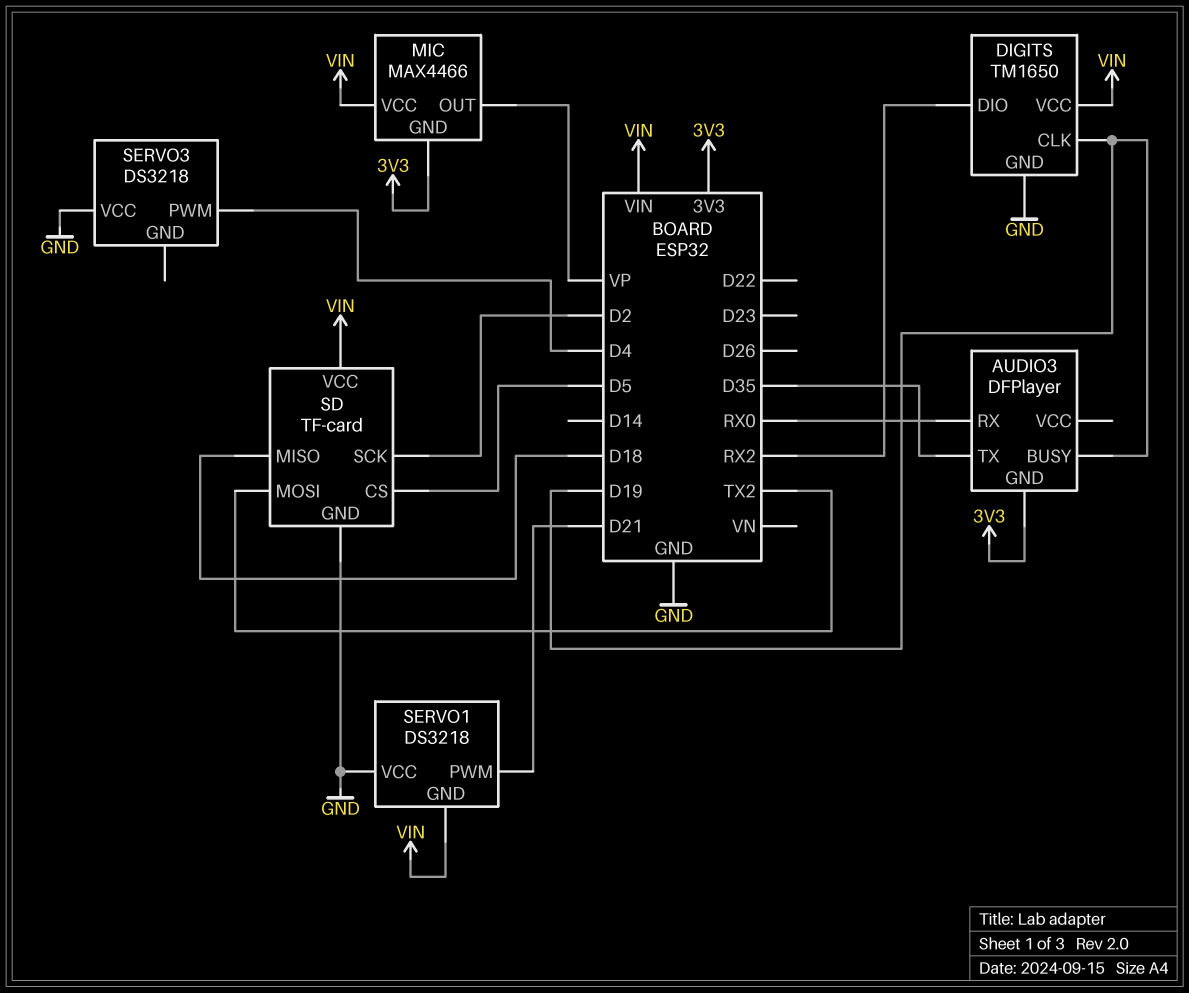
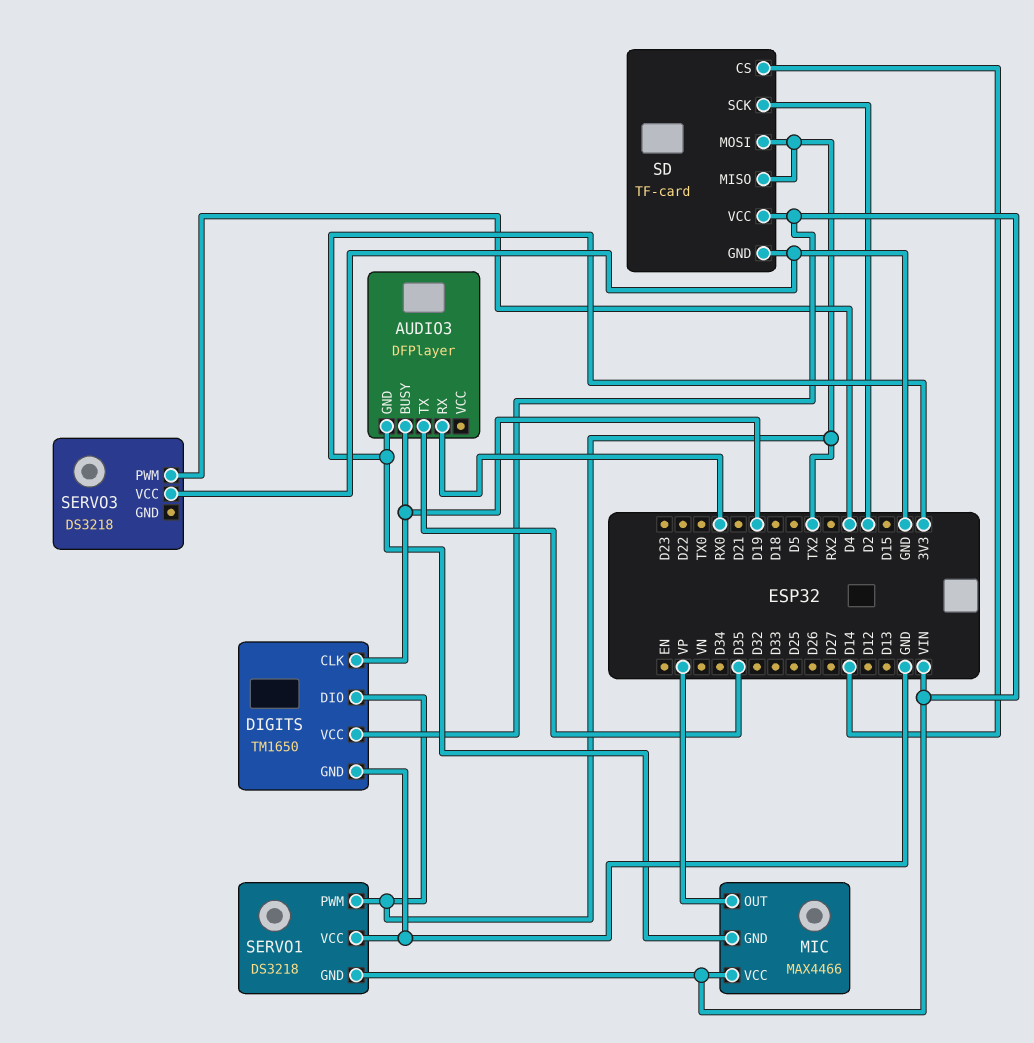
DIGITS pin DIO: RX2 -> TX2
SD pin CS: D5 -> D14
SD pin MISO: D18 -> TX2
SERVO1 pin PWM: D21 -> TX2

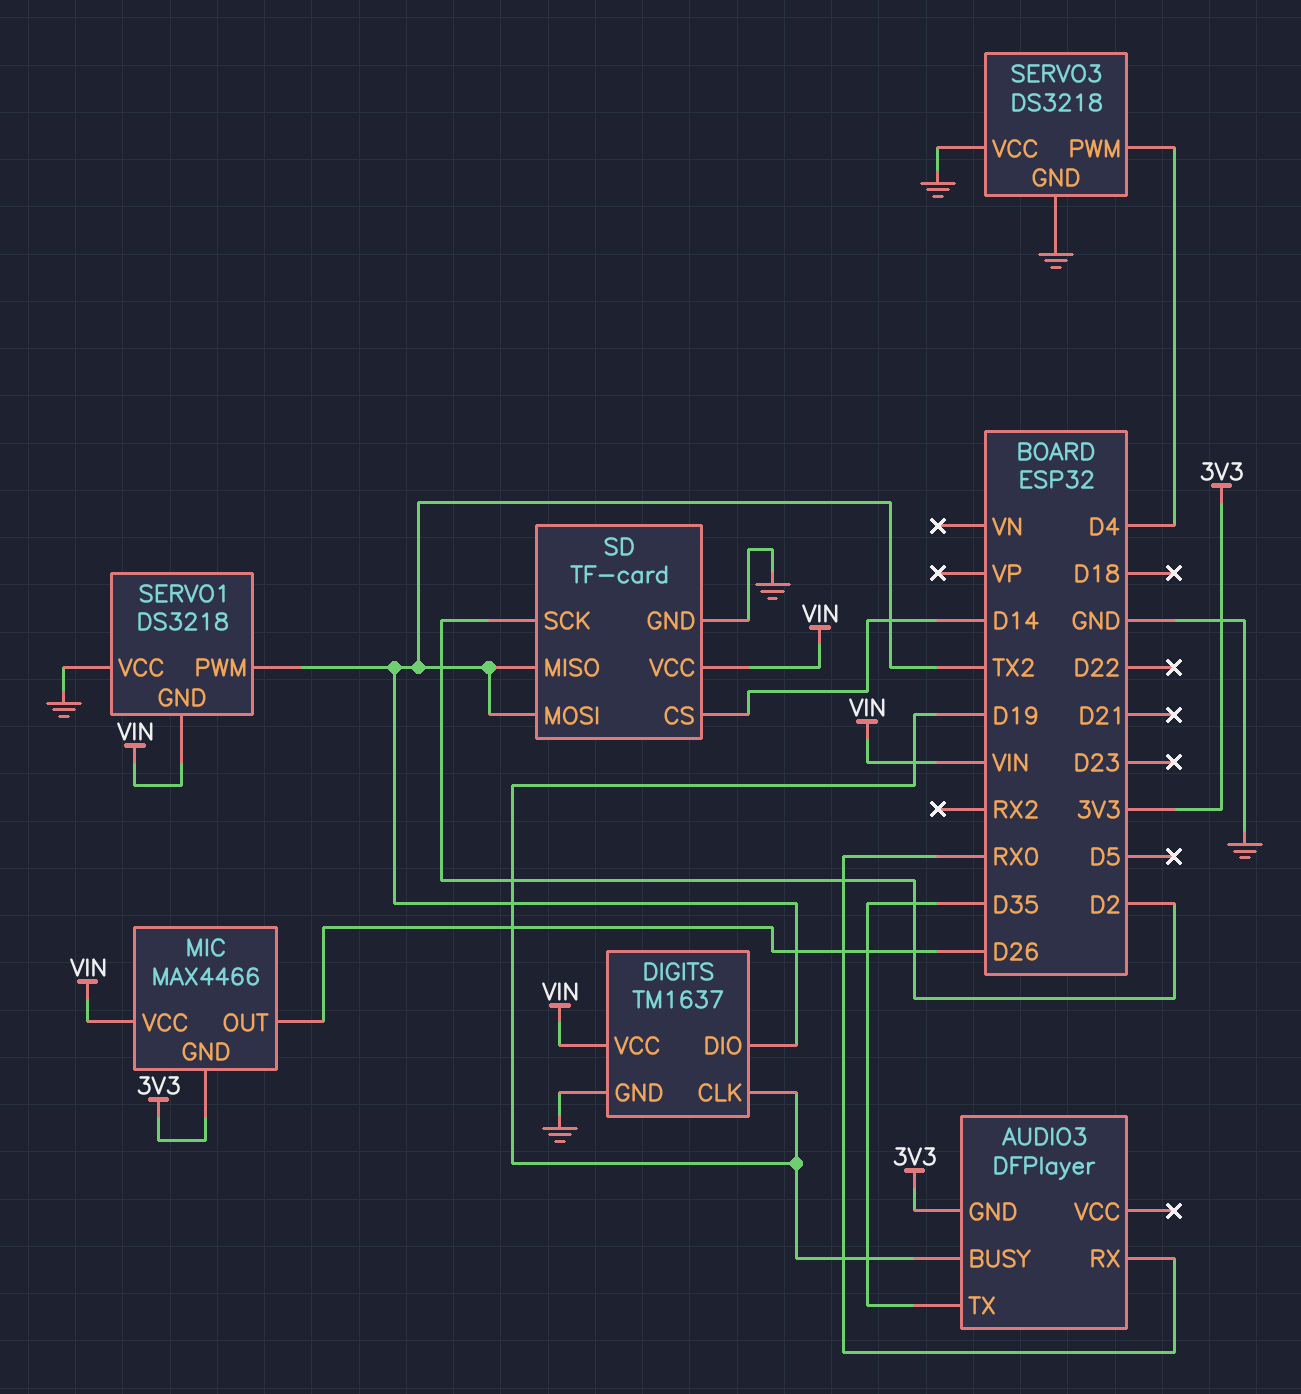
DIGITS: TM1650 -> TM1637
MIC pin OUT: VP -> D26
SERVO3 pin GND: none -> GND

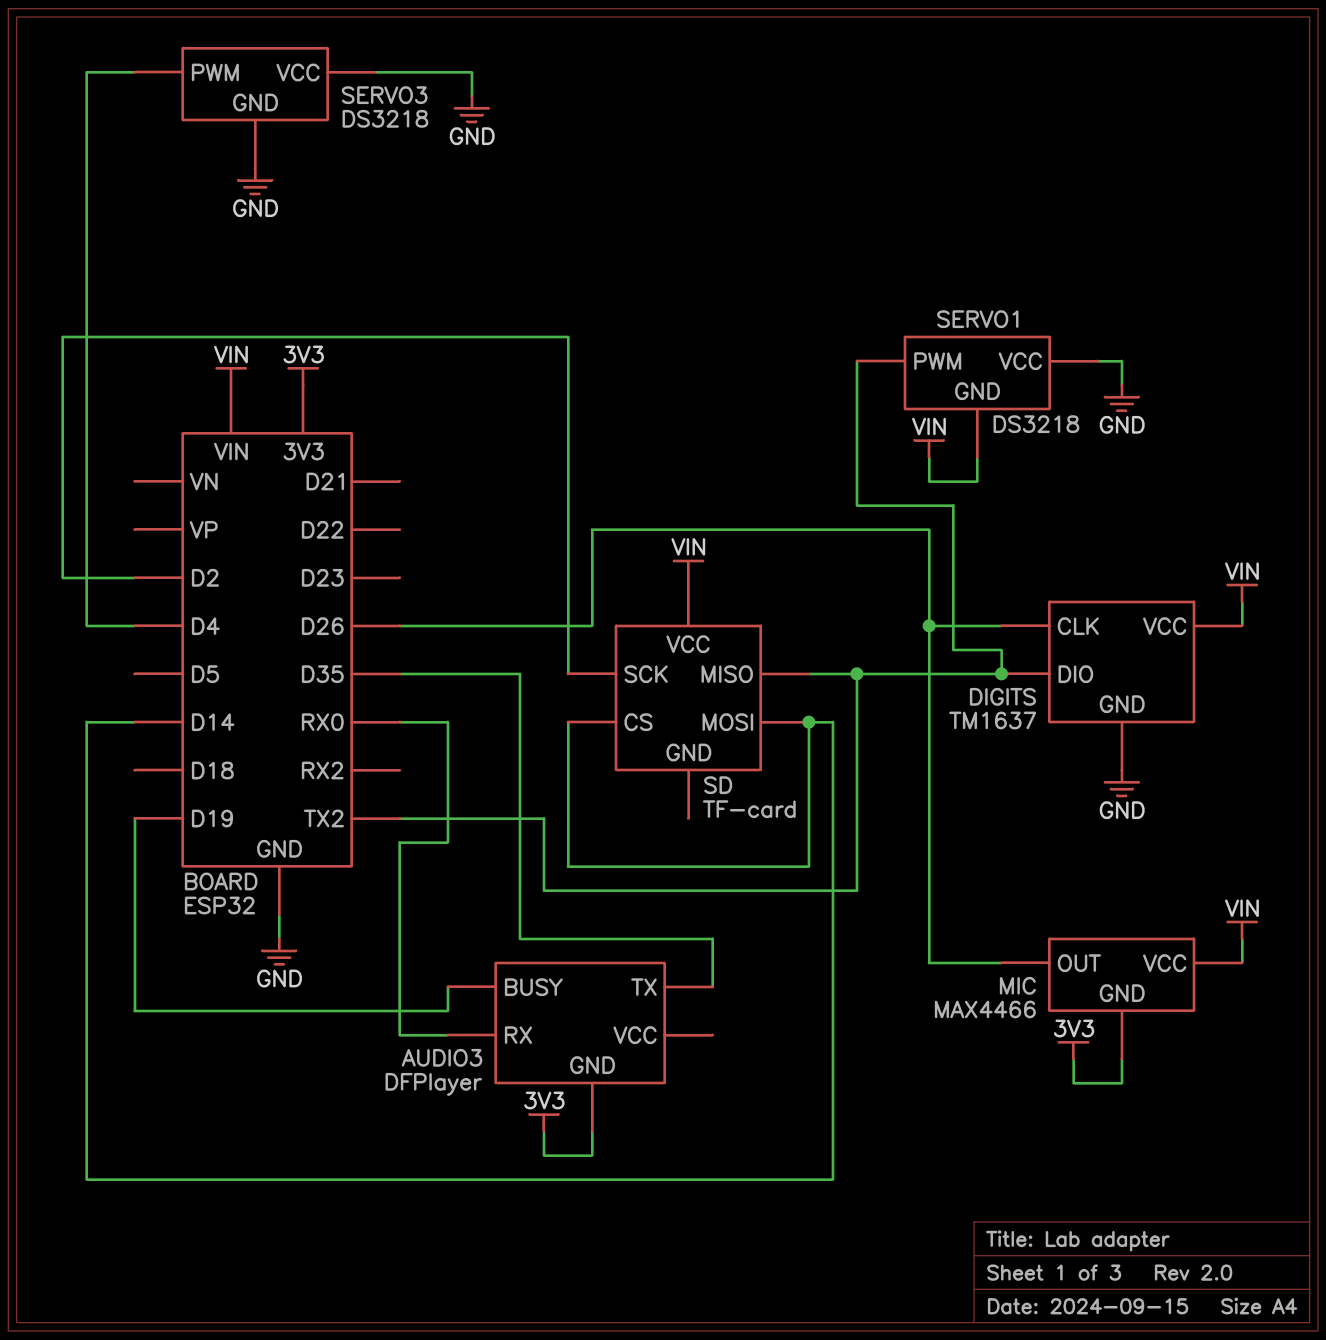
DIGITS pin CLK: D19 -> D26
SD pin GND: GND -> none
SD pin MOSI: TX2 -> D14

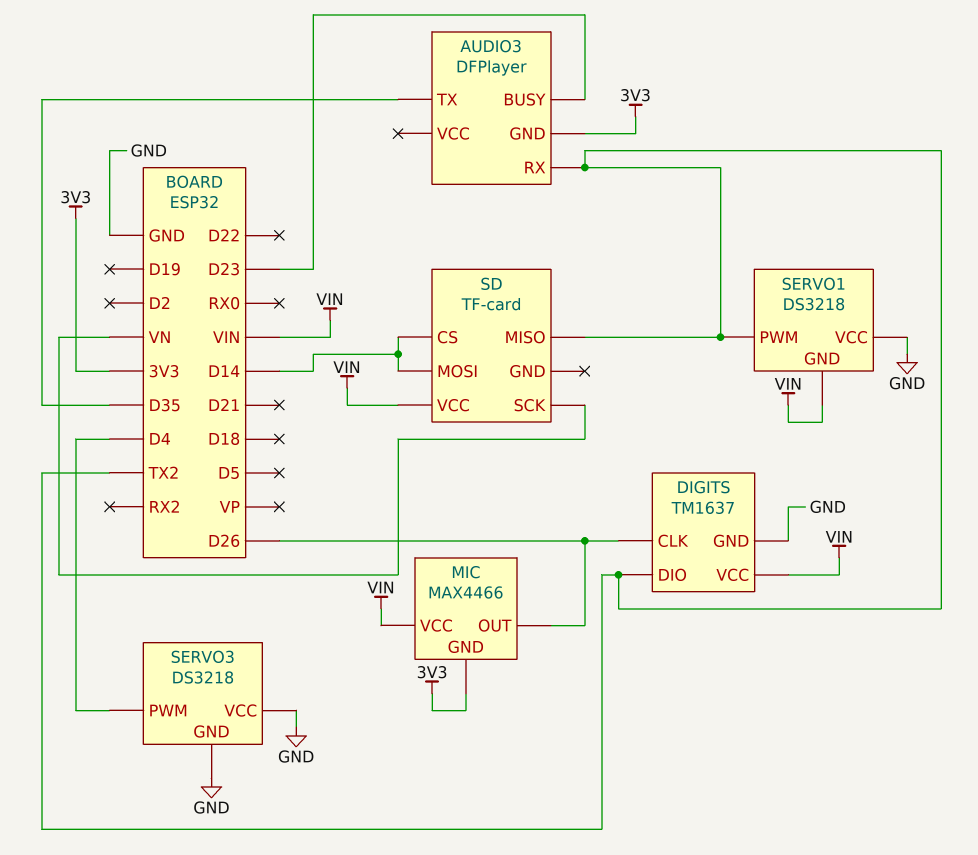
AUDIO3 pin BUSY: D19 -> D23
AUDIO3 pin RX: RX0 -> TX2
SD pin SCK: D2 -> VN

